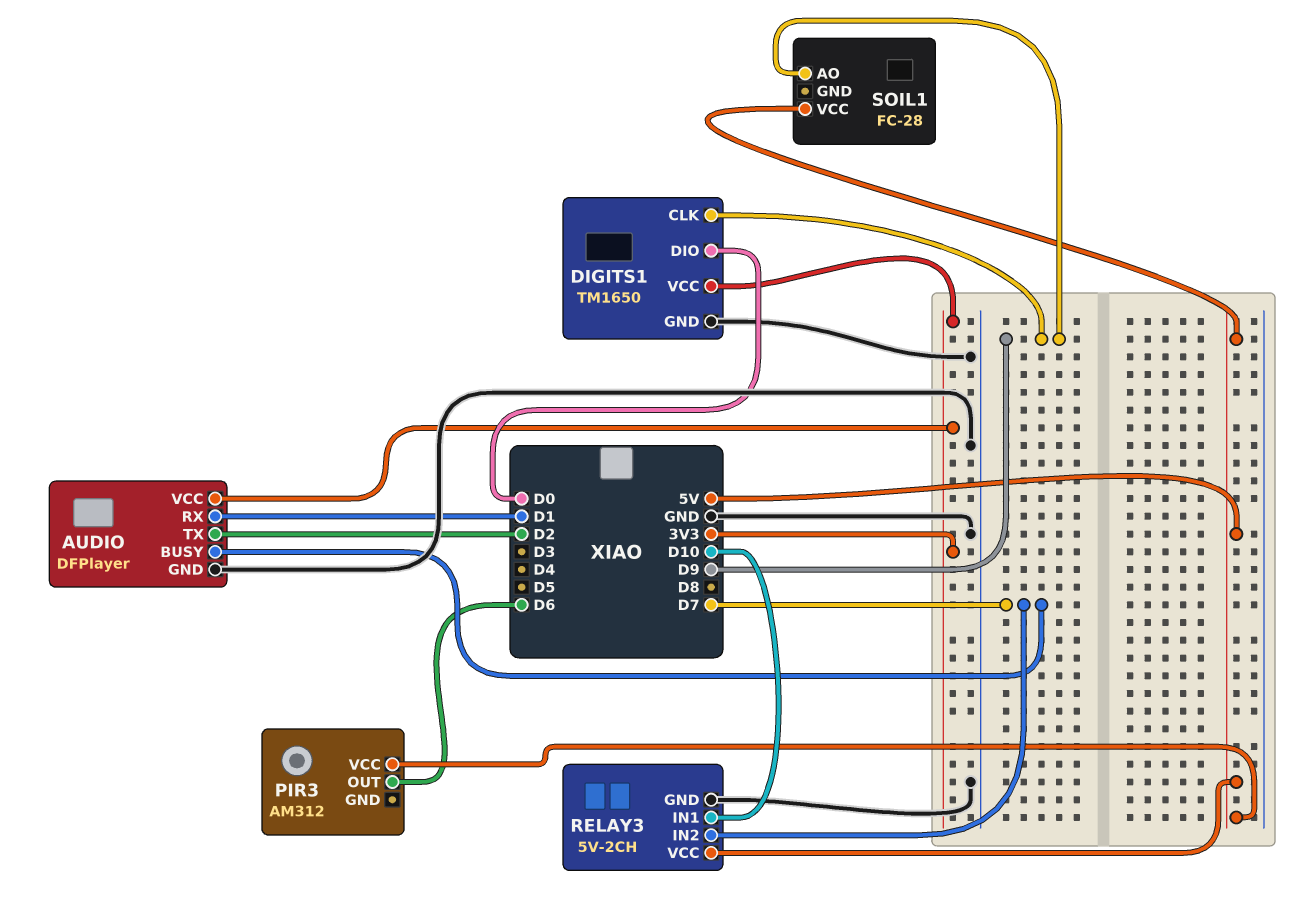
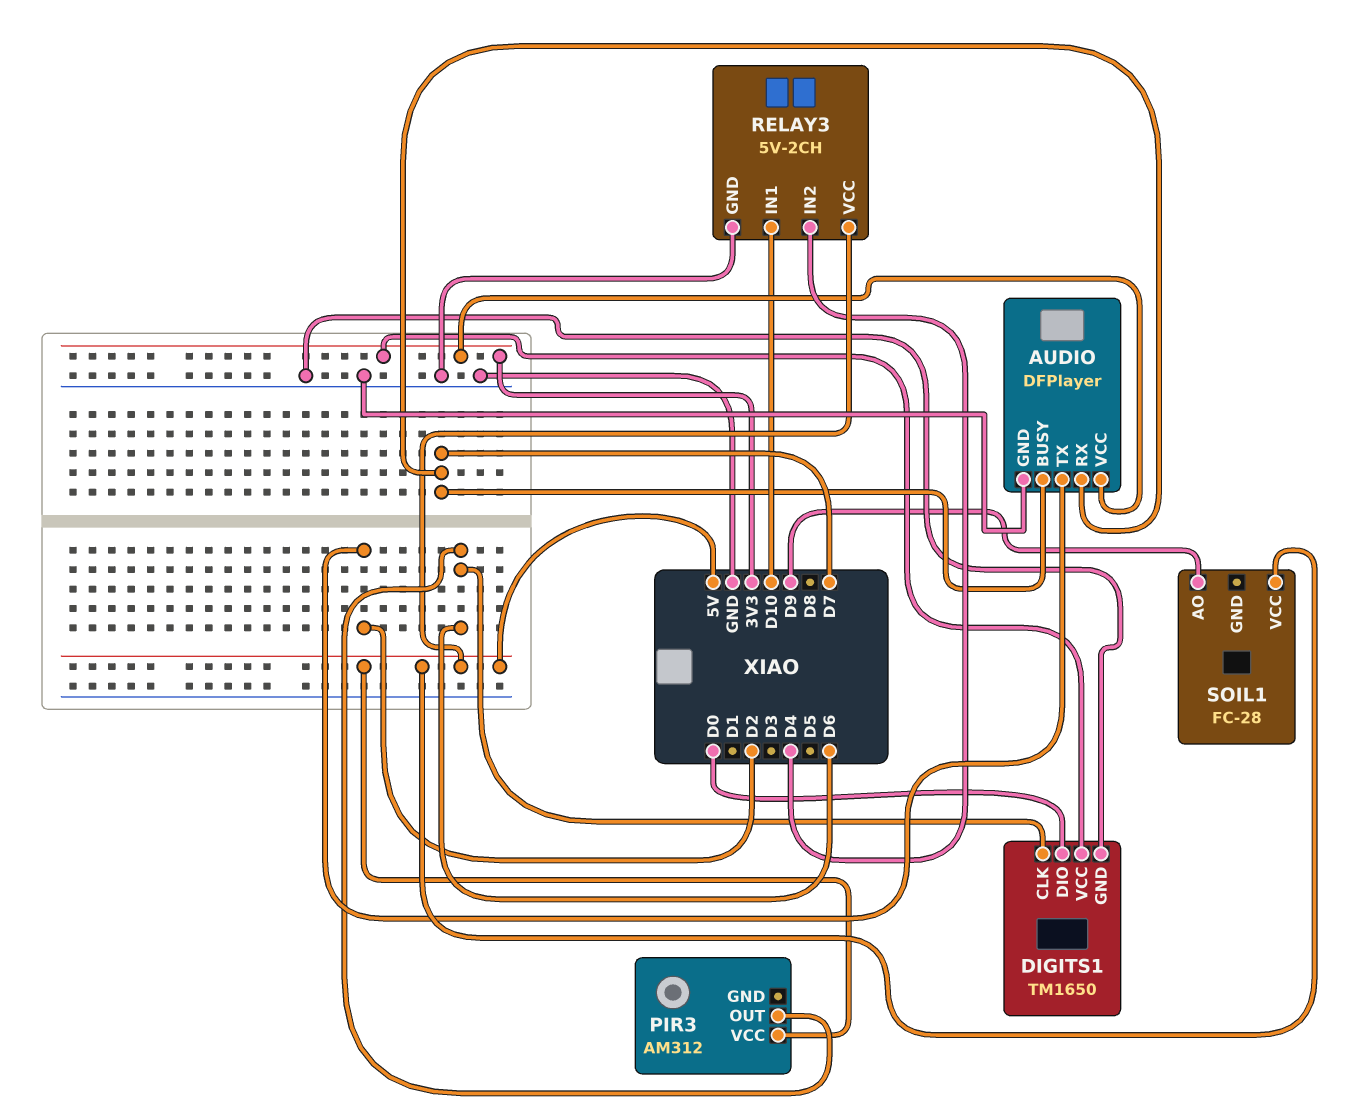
AUDIO pin RX: D1 -> D7
DIGITS1 pin CLK: D9 -> D6
RELAY3 pin IN2: D7 -> D4

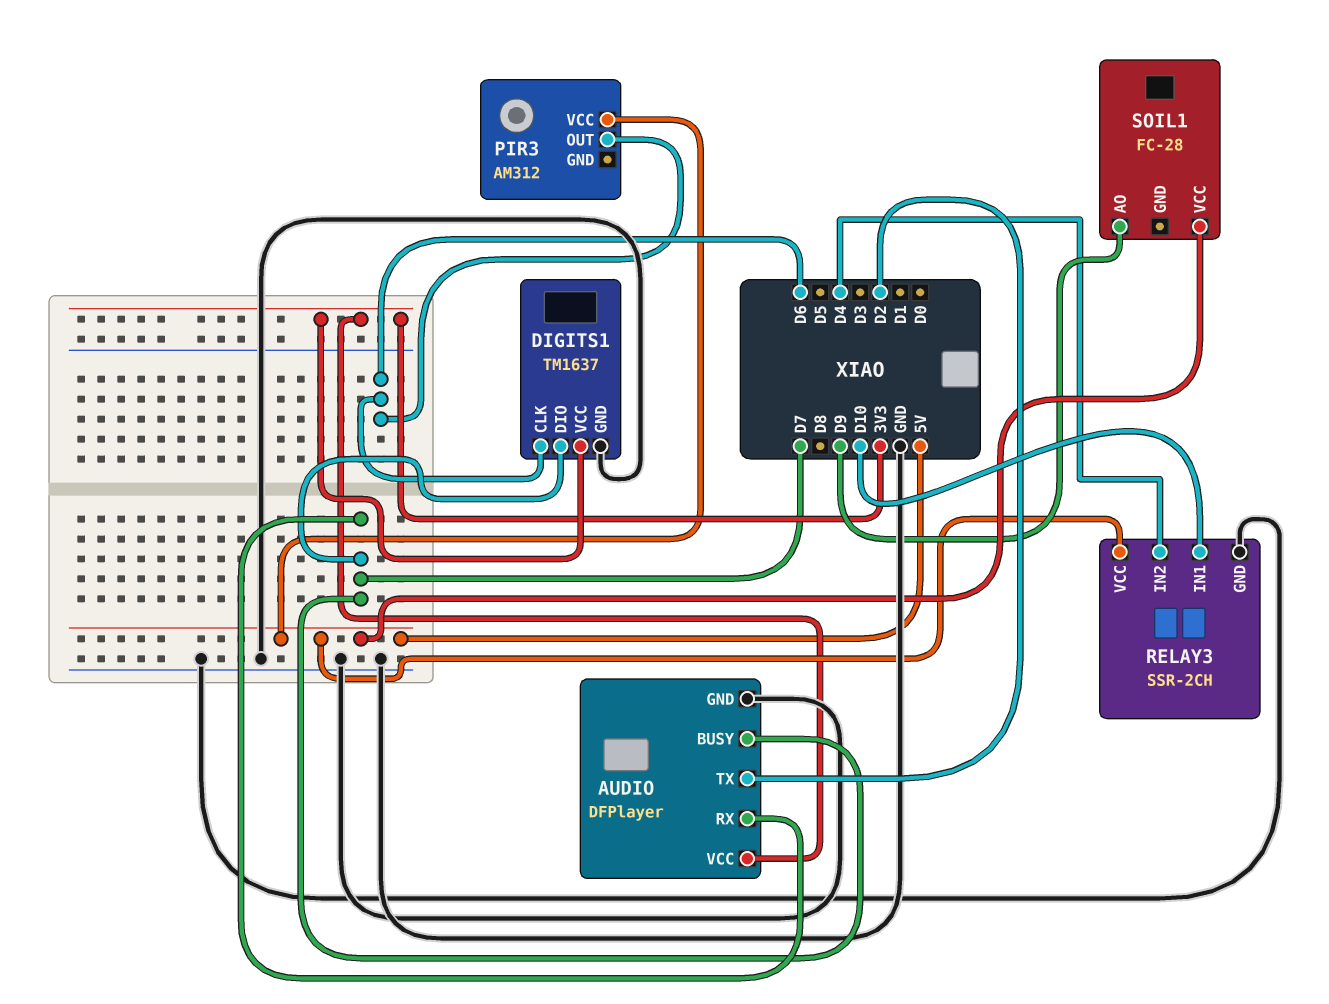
DIGITS1: TM1650 -> TM1637
DIGITS1 pin DIO: D0 -> D7
RELAY3: 5V-2CH -> SSR-2CH

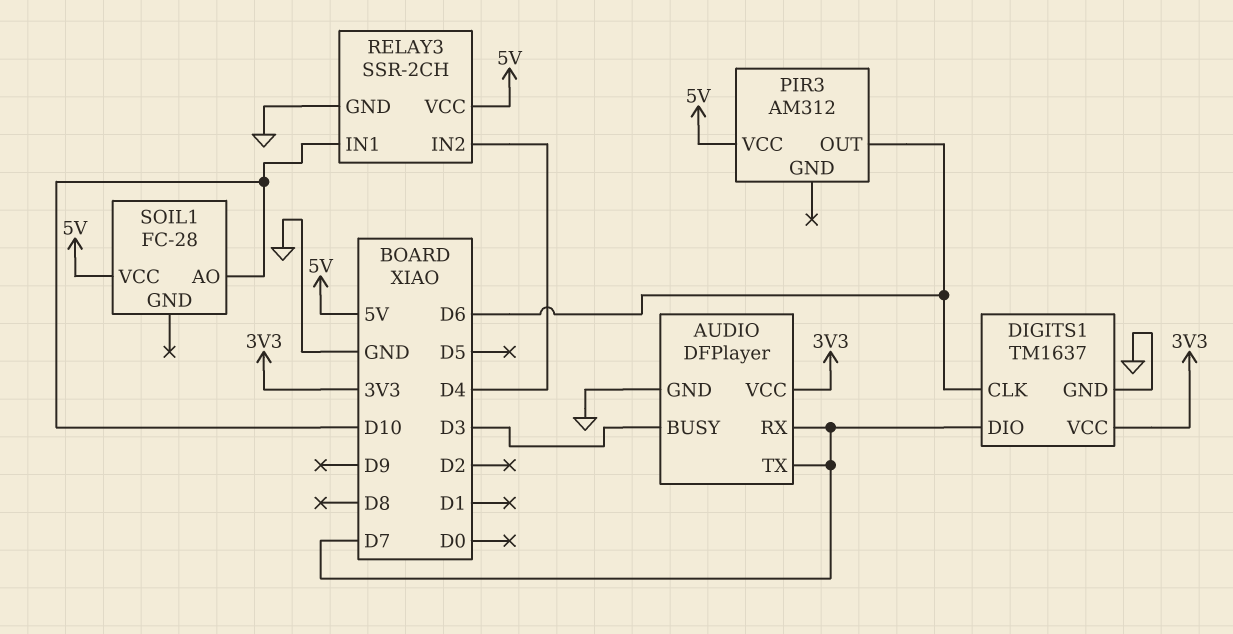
AUDIO pin BUSY: D7 -> D3
AUDIO pin TX: D2 -> D7
SOIL1 pin AO: D9 -> D10

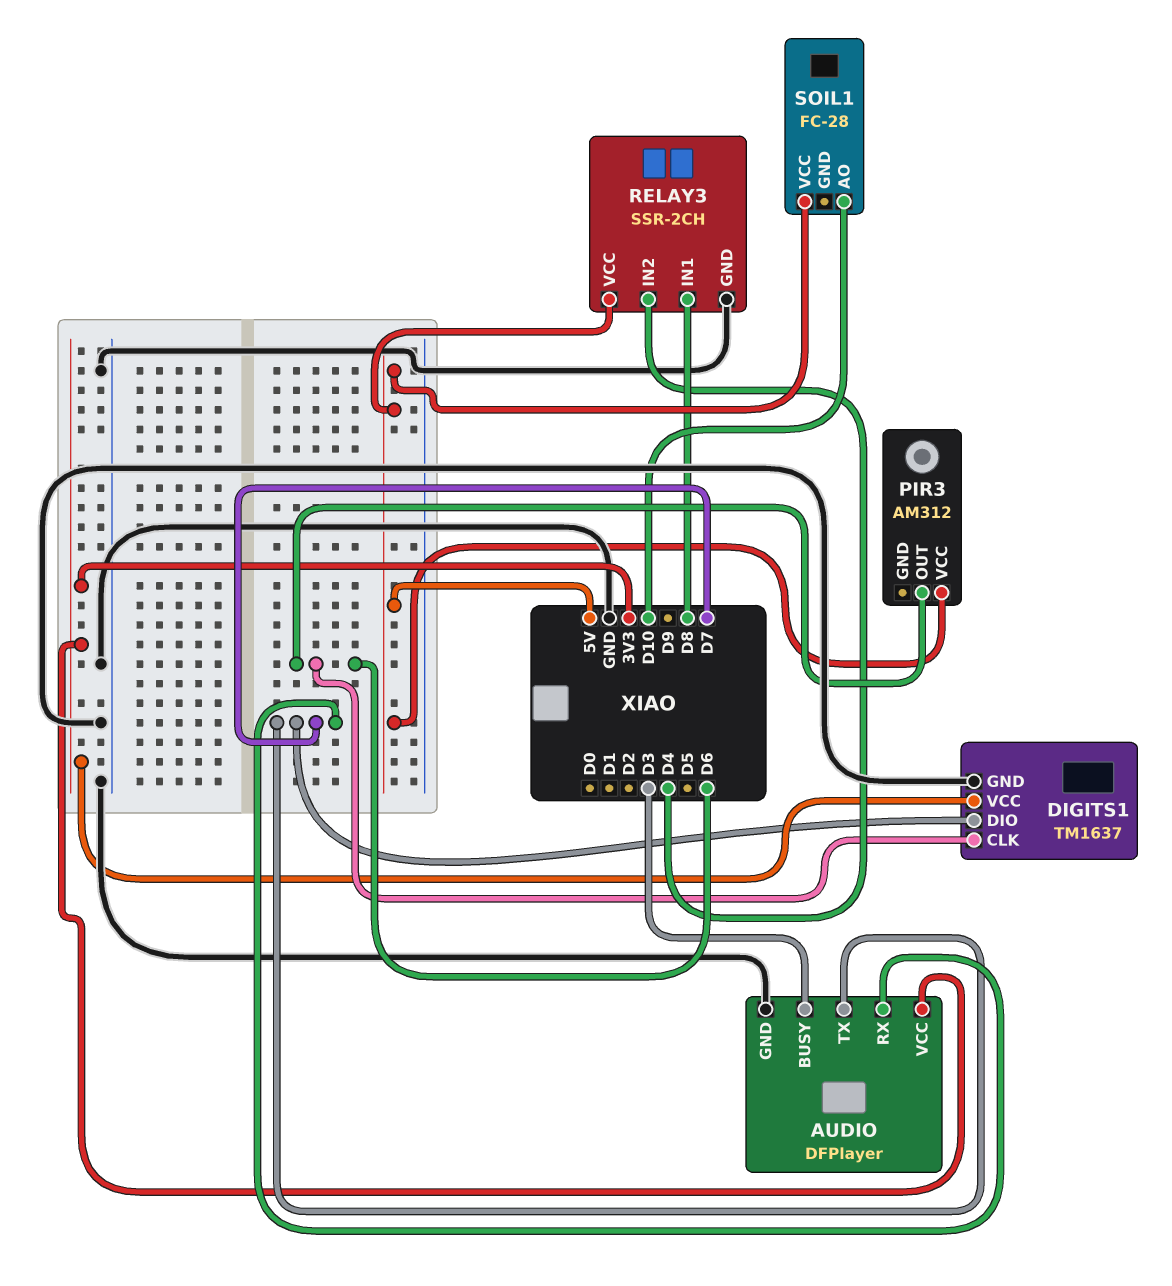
RELAY3 pin IN1: D10 -> D8

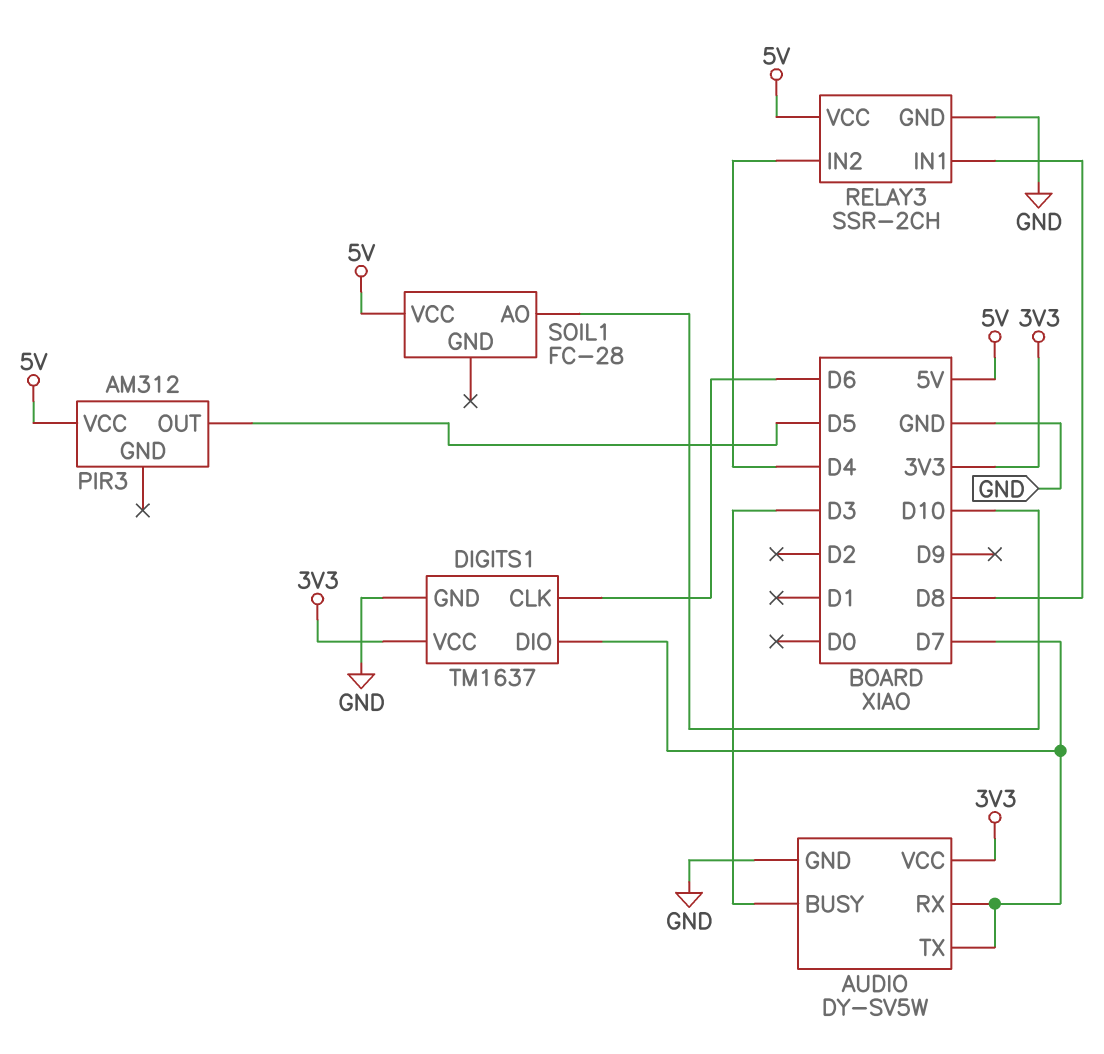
AUDIO: DFPlayer -> DY-SV5W
PIR3 pin OUT: D6 -> D5

